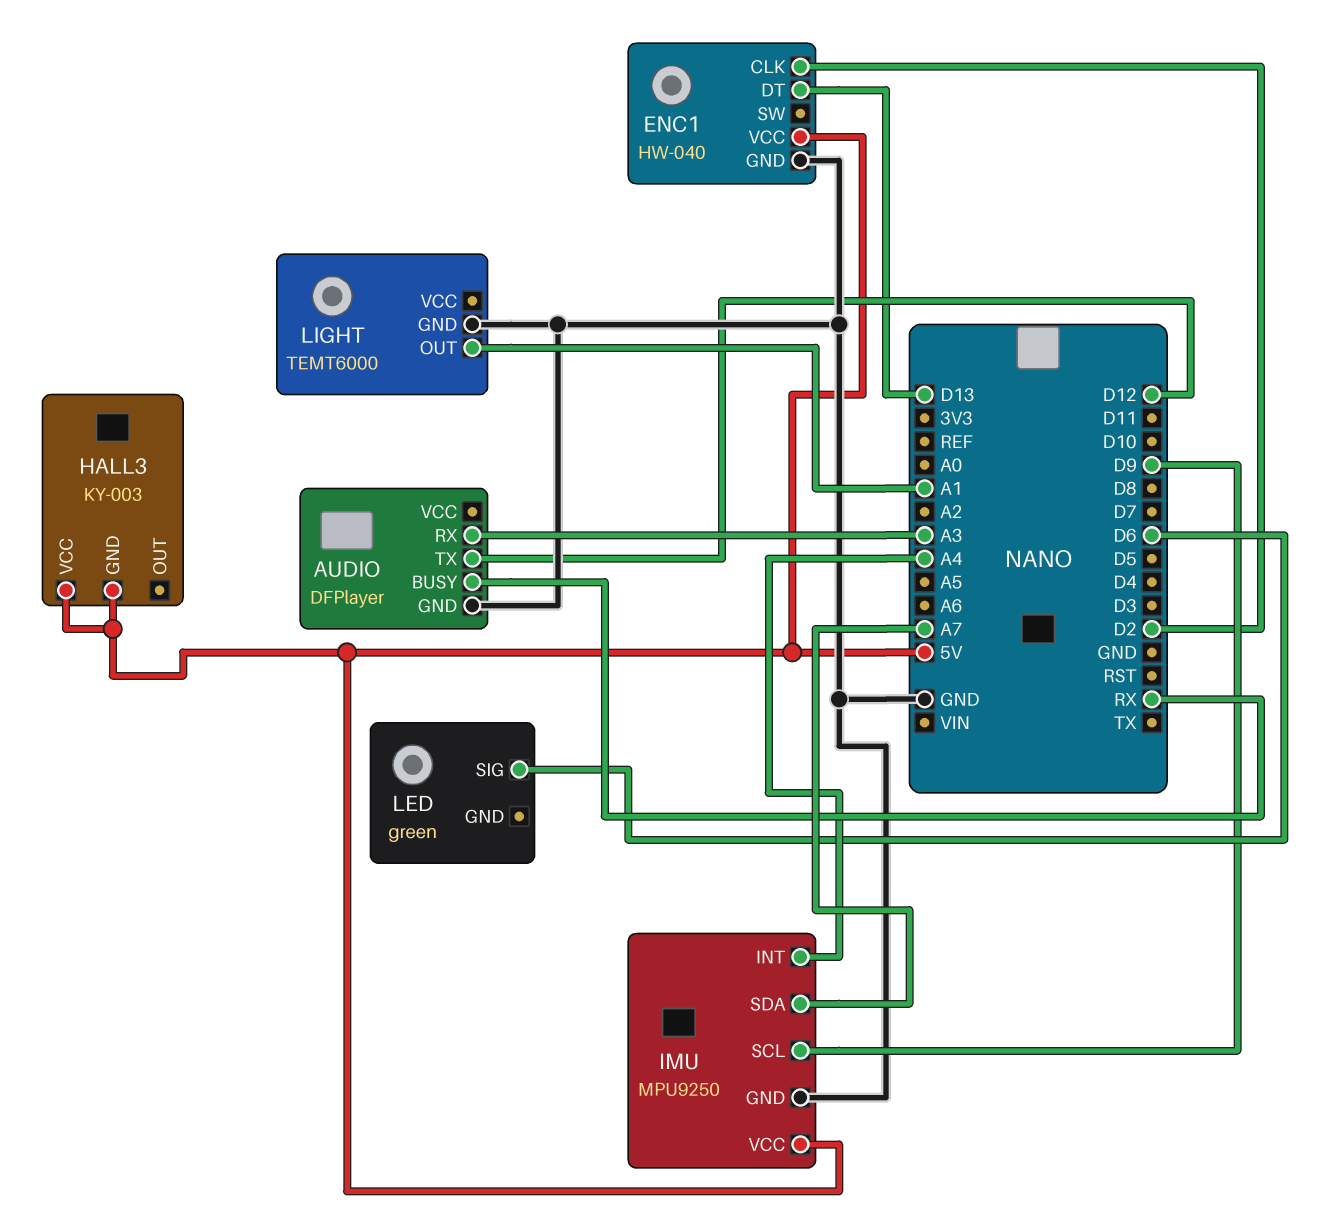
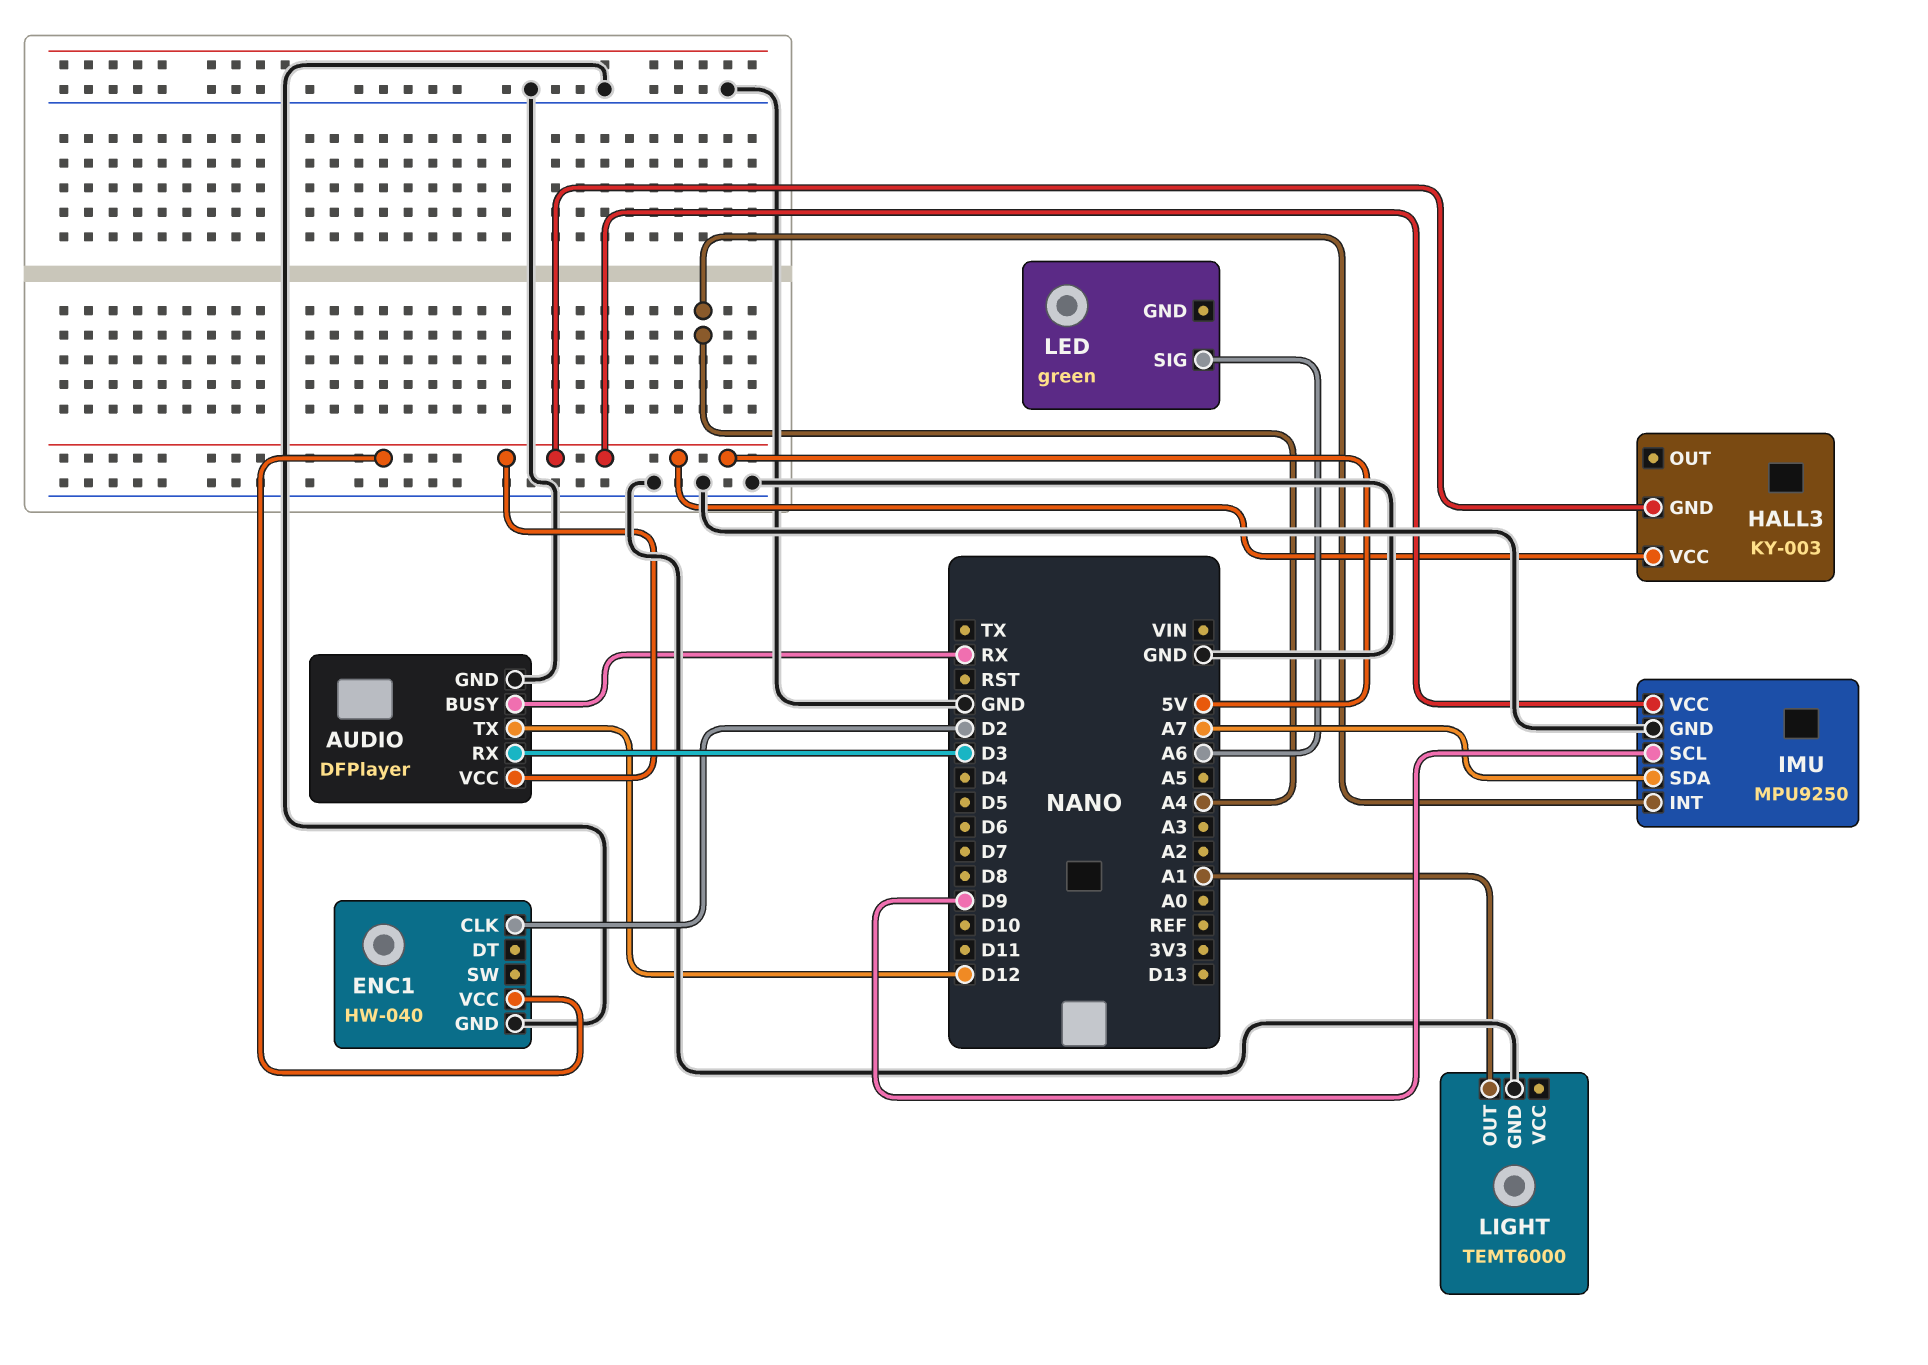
AUDIO pin RX: A3 -> D3
AUDIO pin VCC: none -> 5V
ENC1 pin DT: D13 -> none
LED pin SIG: D6 -> A6

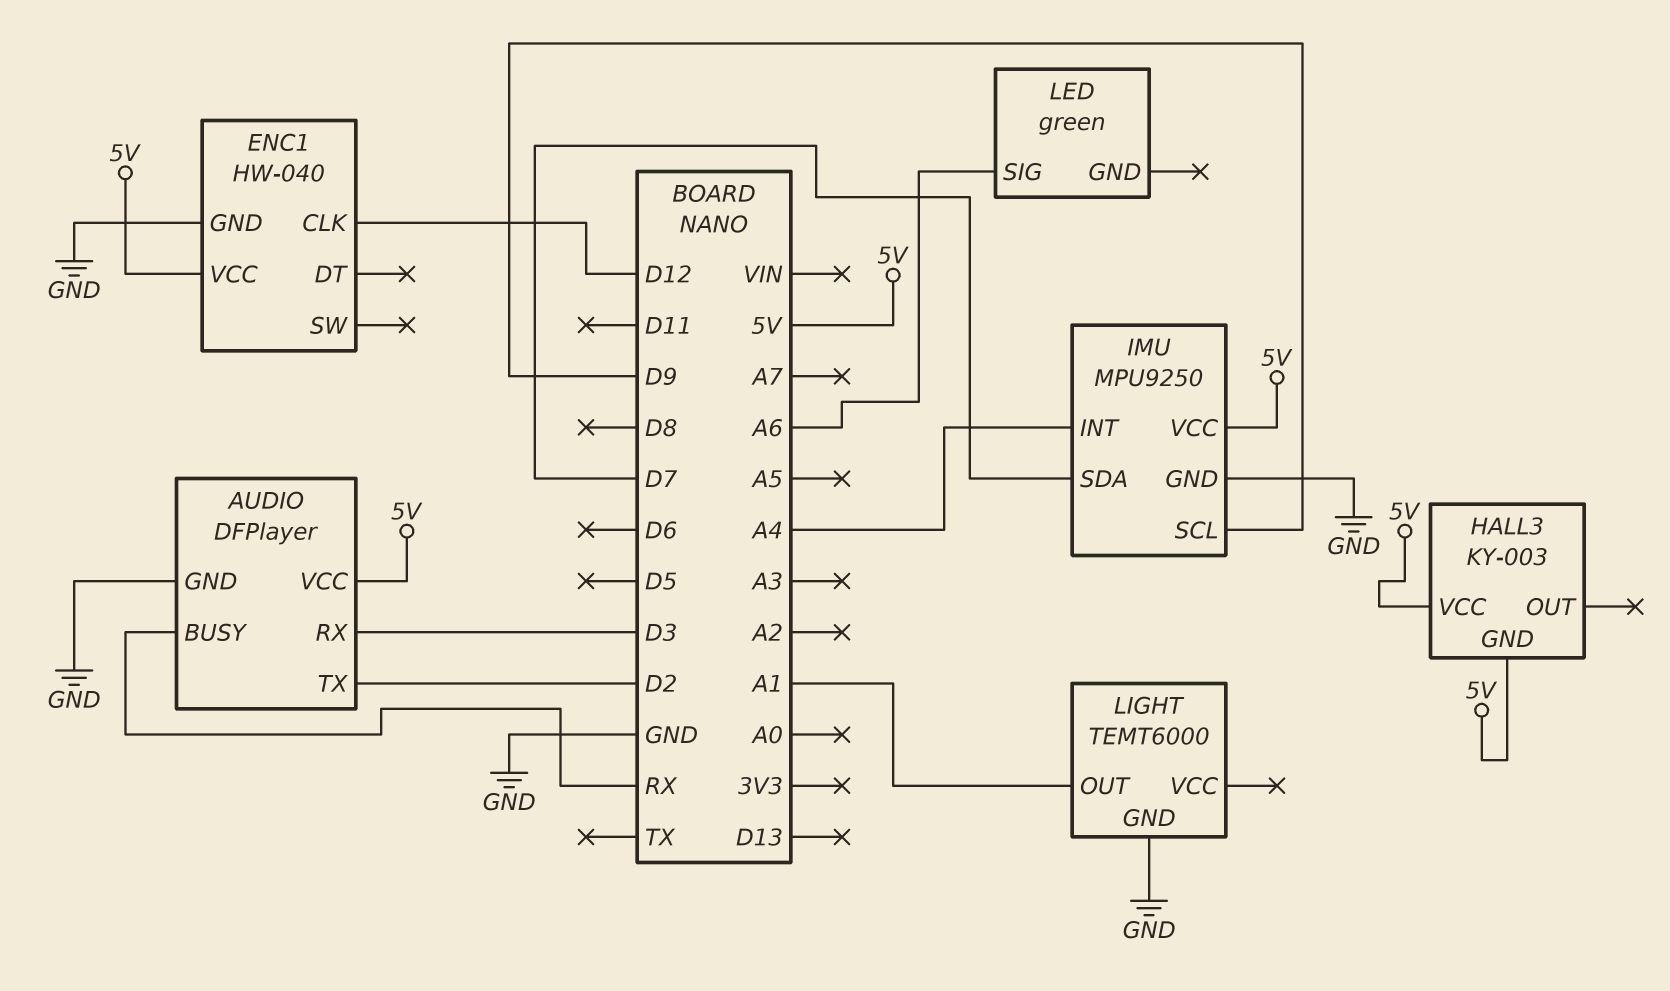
AUDIO pin TX: D12 -> D2
ENC1 pin CLK: D2 -> D12
IMU pin SDA: A7 -> D7

